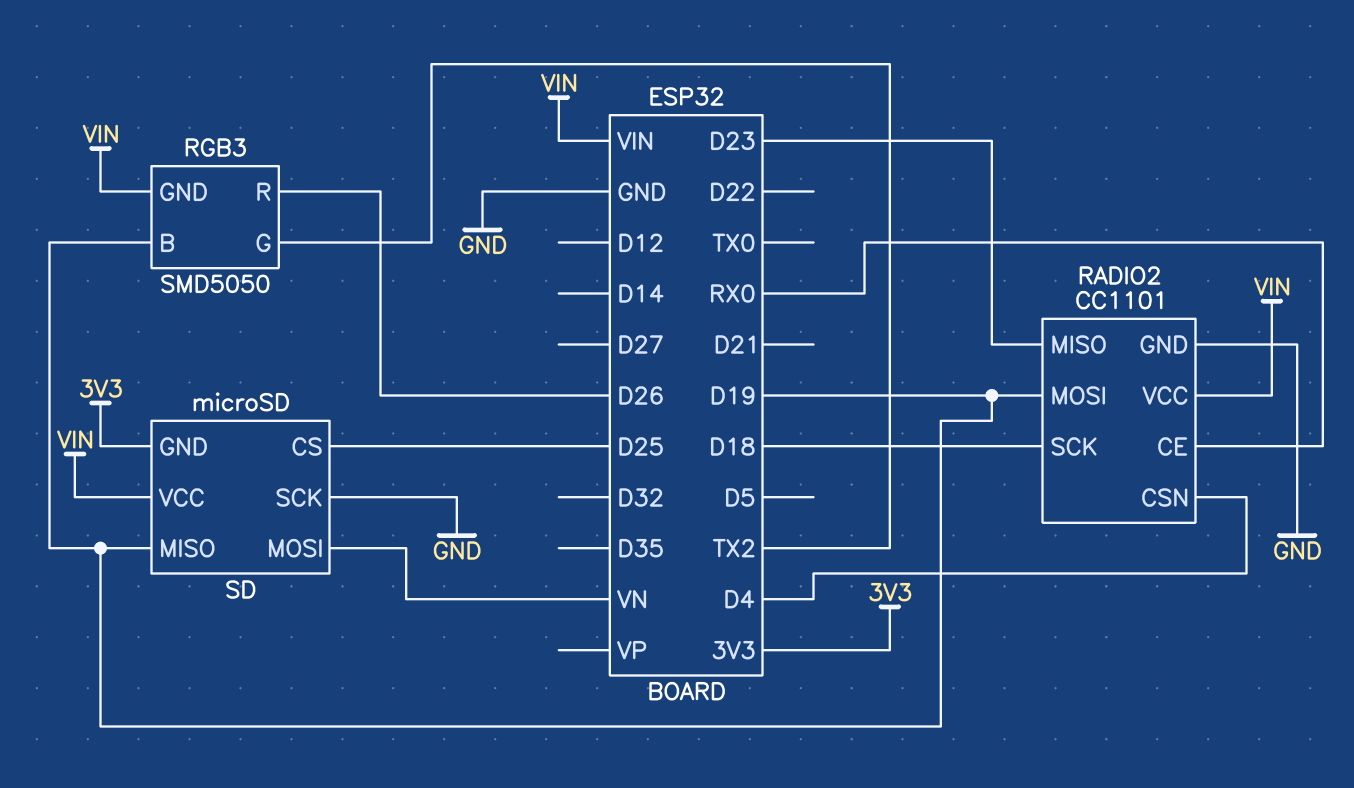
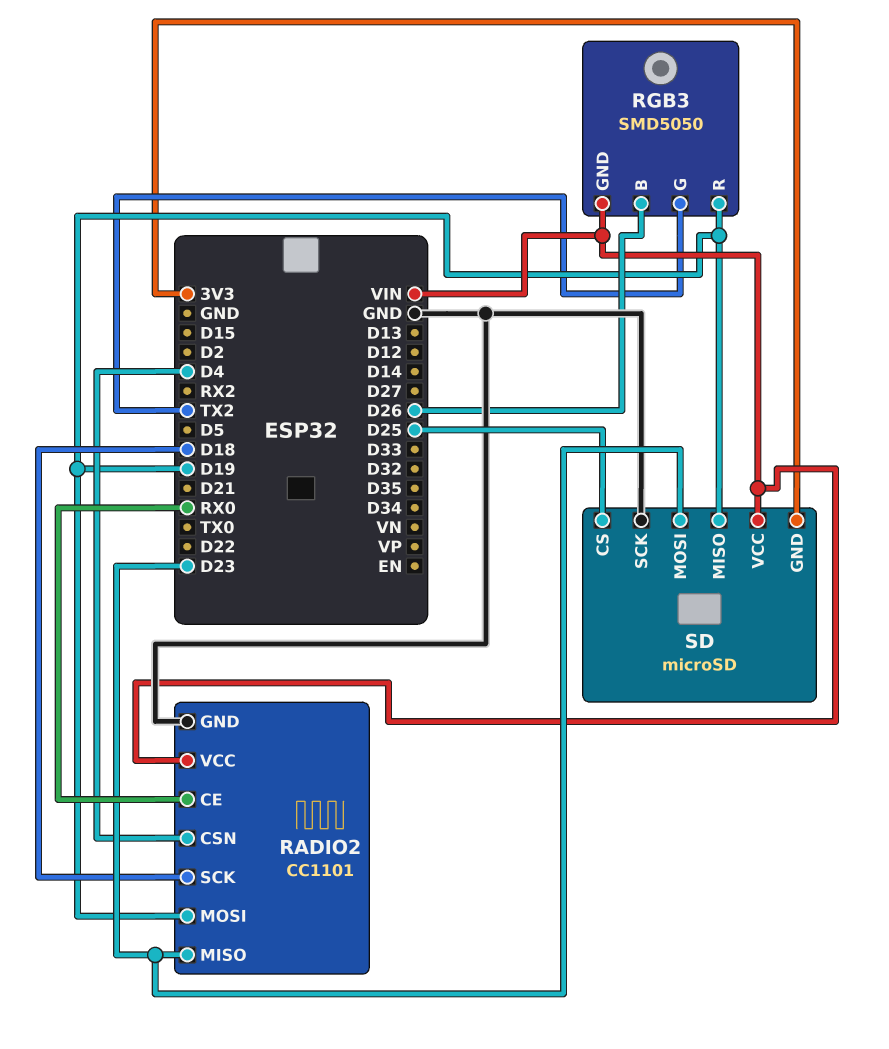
RGB3 pin B: D19 -> D26
RGB3 pin R: D26 -> D19
SD pin MOSI: VN -> D23

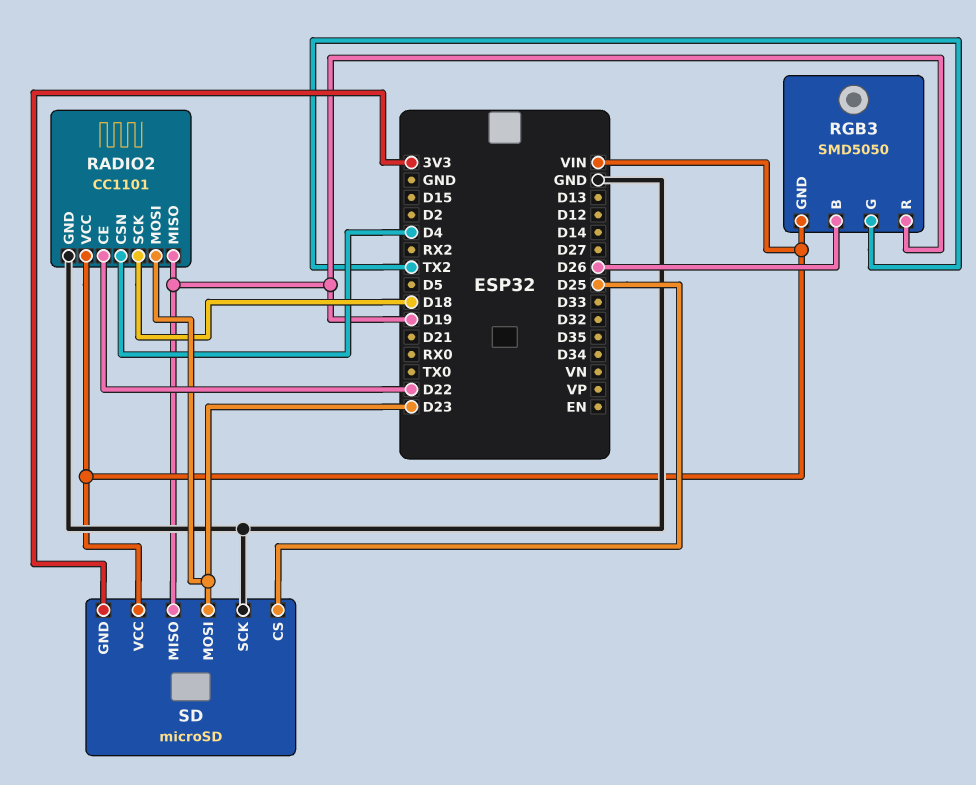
RADIO2 pin CE: RX0 -> D22
RADIO2 pin MISO: D23 -> D19
RADIO2 pin MOSI: D19 -> D23

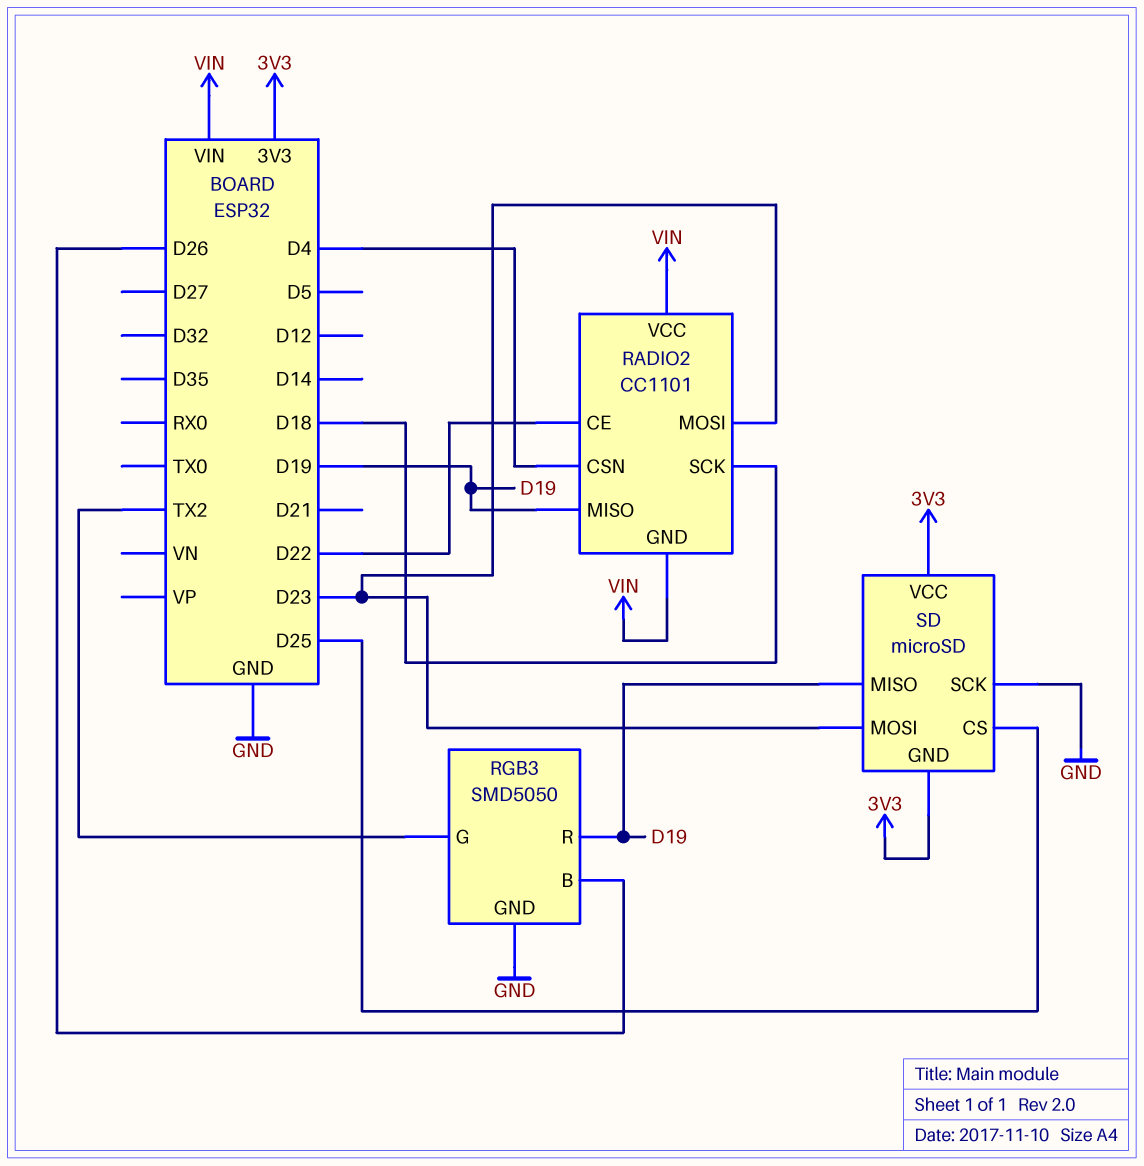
RADIO2 pin GND: GND -> VIN
RGB3 pin GND: VIN -> GND
SD pin VCC: VIN -> 3V3

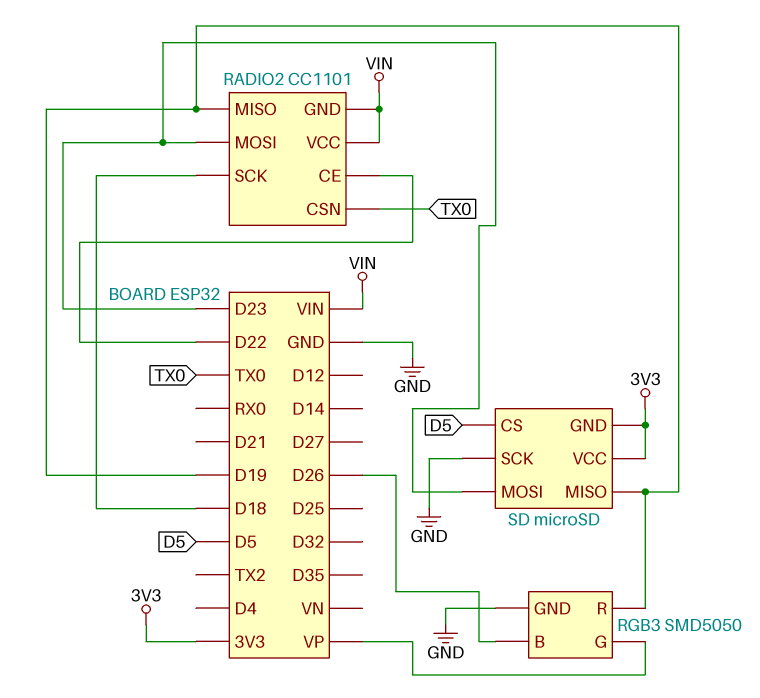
RADIO2 pin CSN: D4 -> TX0
RGB3 pin G: TX2 -> VP
SD pin CS: D25 -> D5

